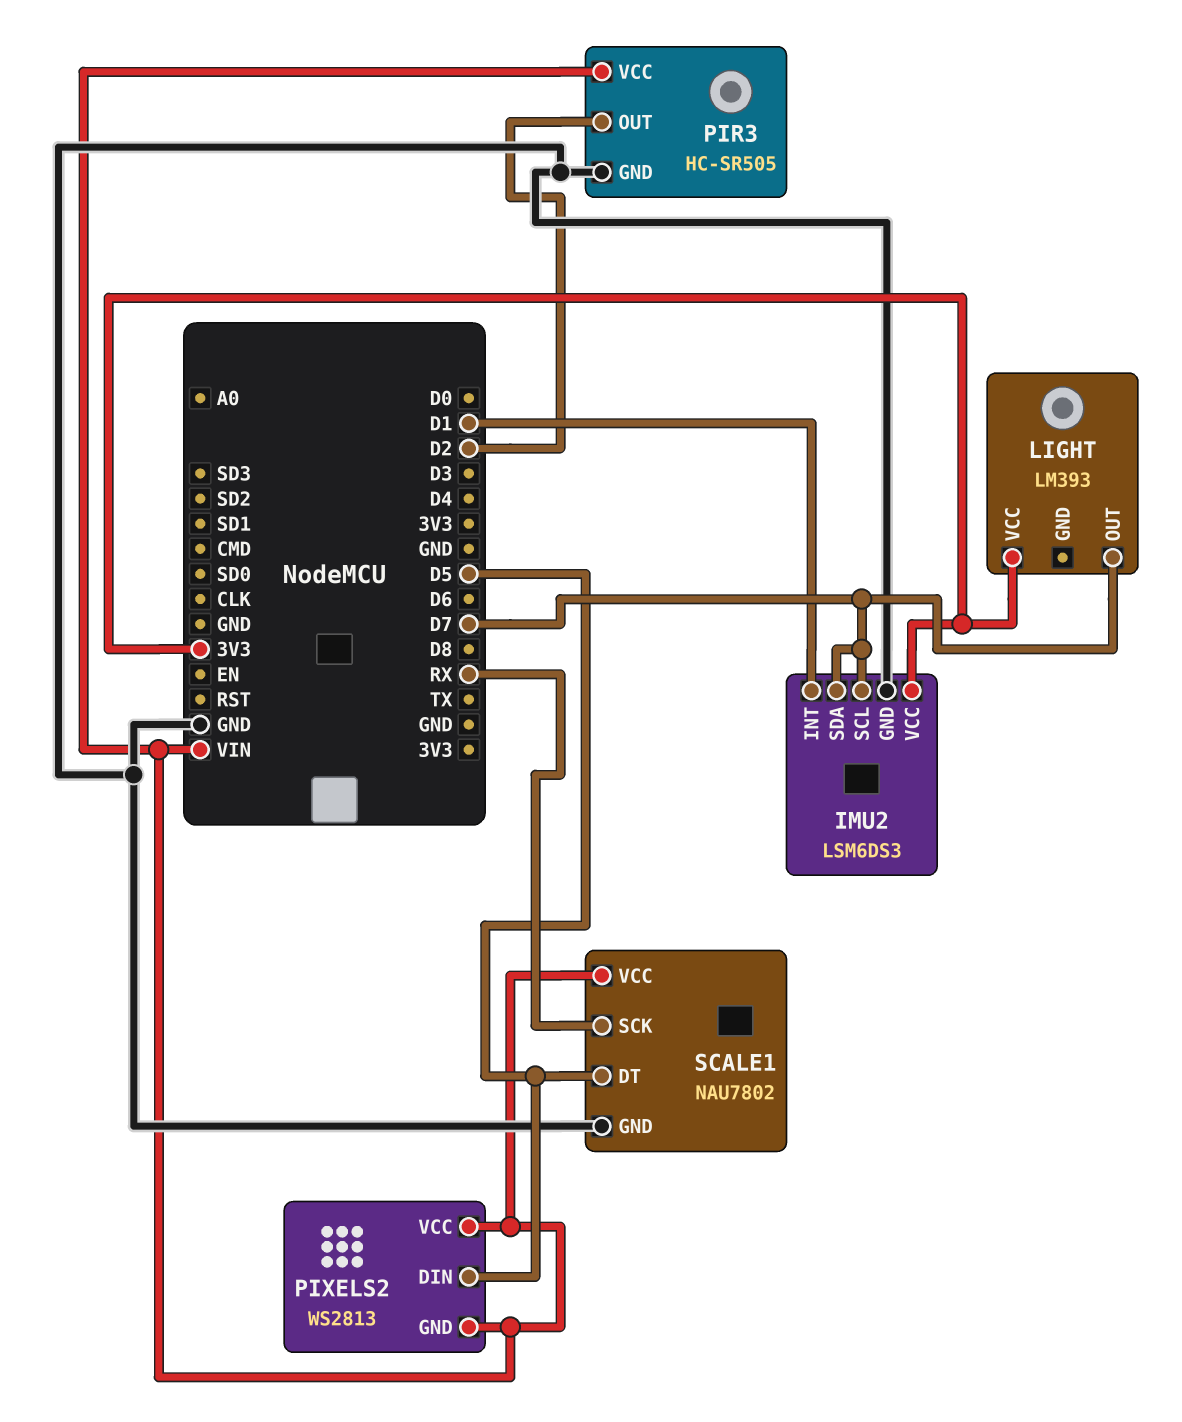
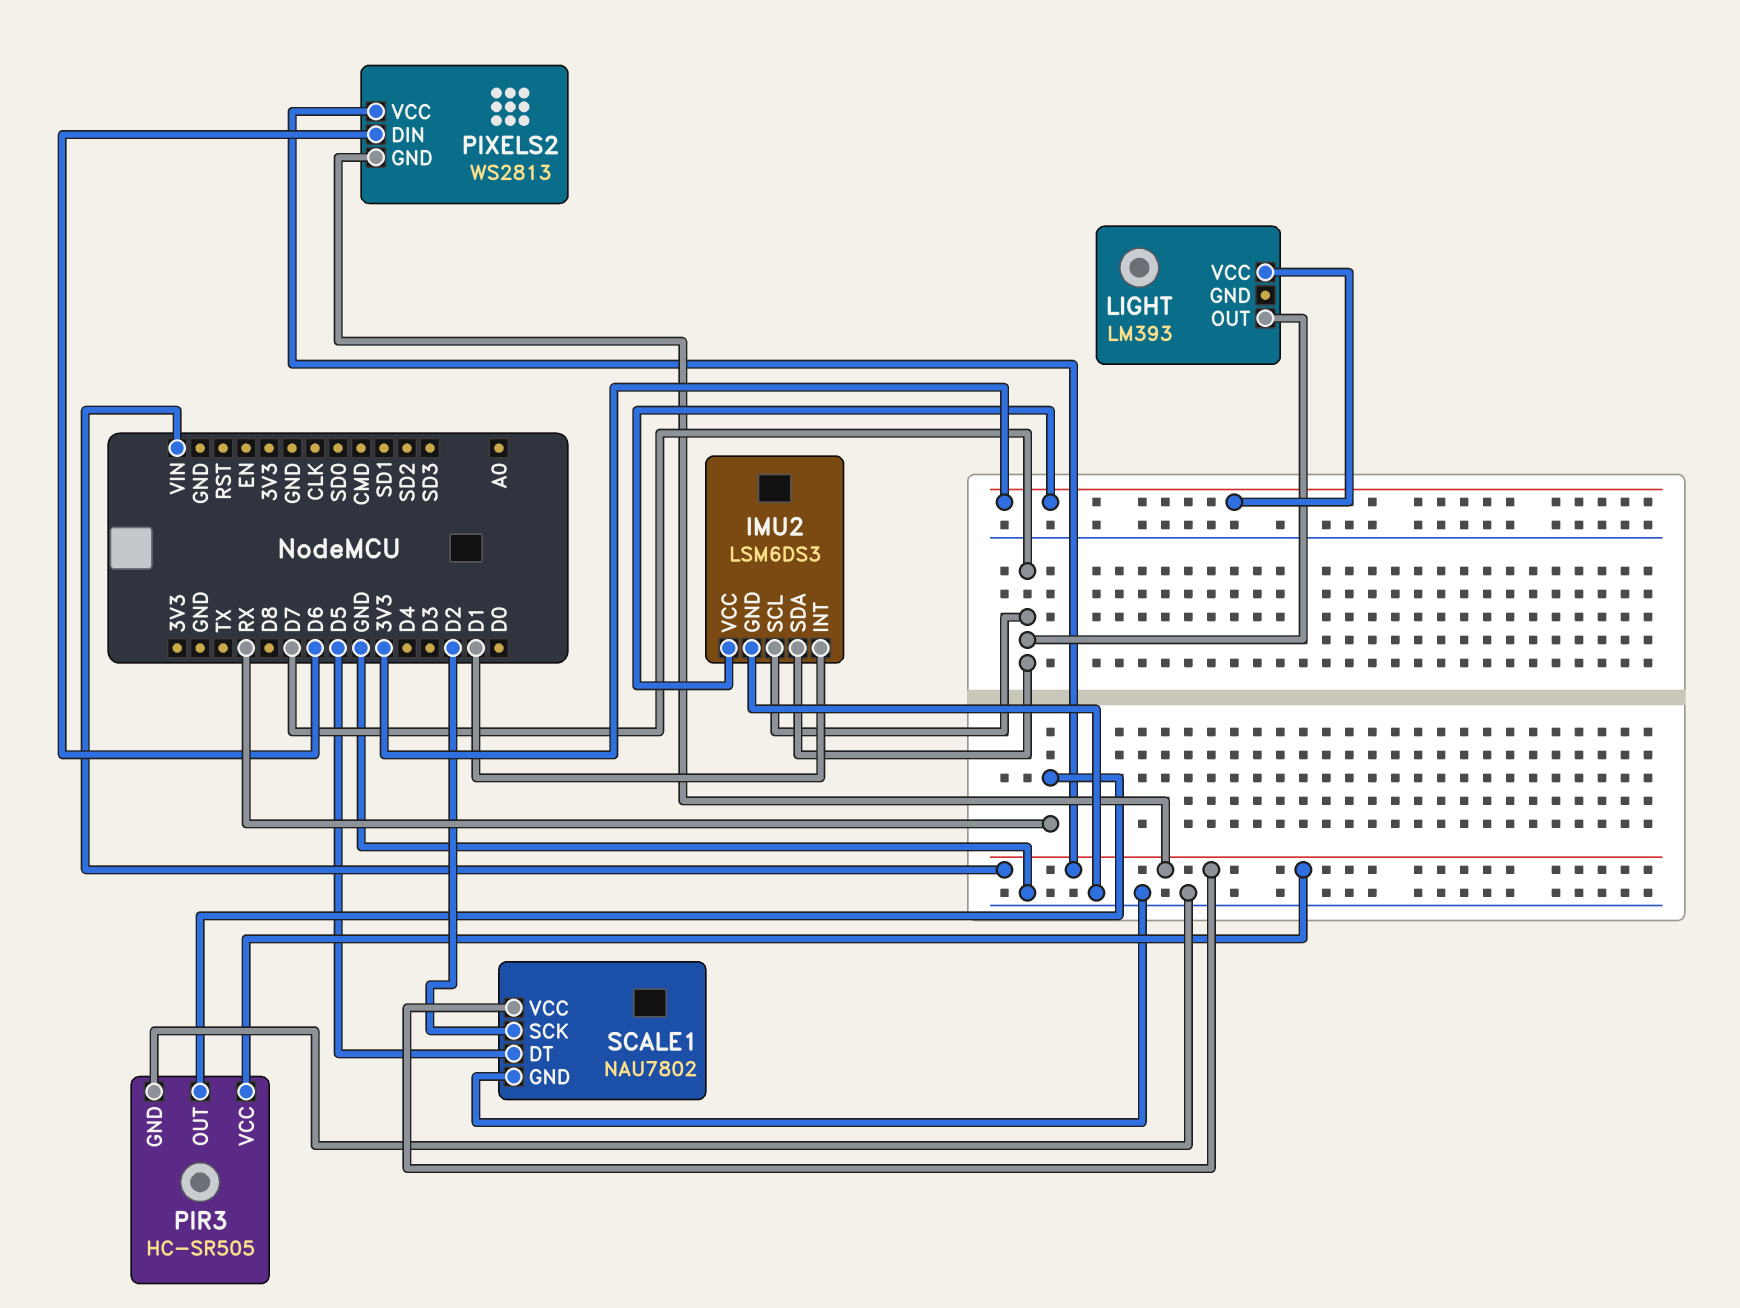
PIR3 pin OUT: D2 -> RX
PIXELS2 pin DIN: D5 -> D6
SCALE1 pin SCK: RX -> D2

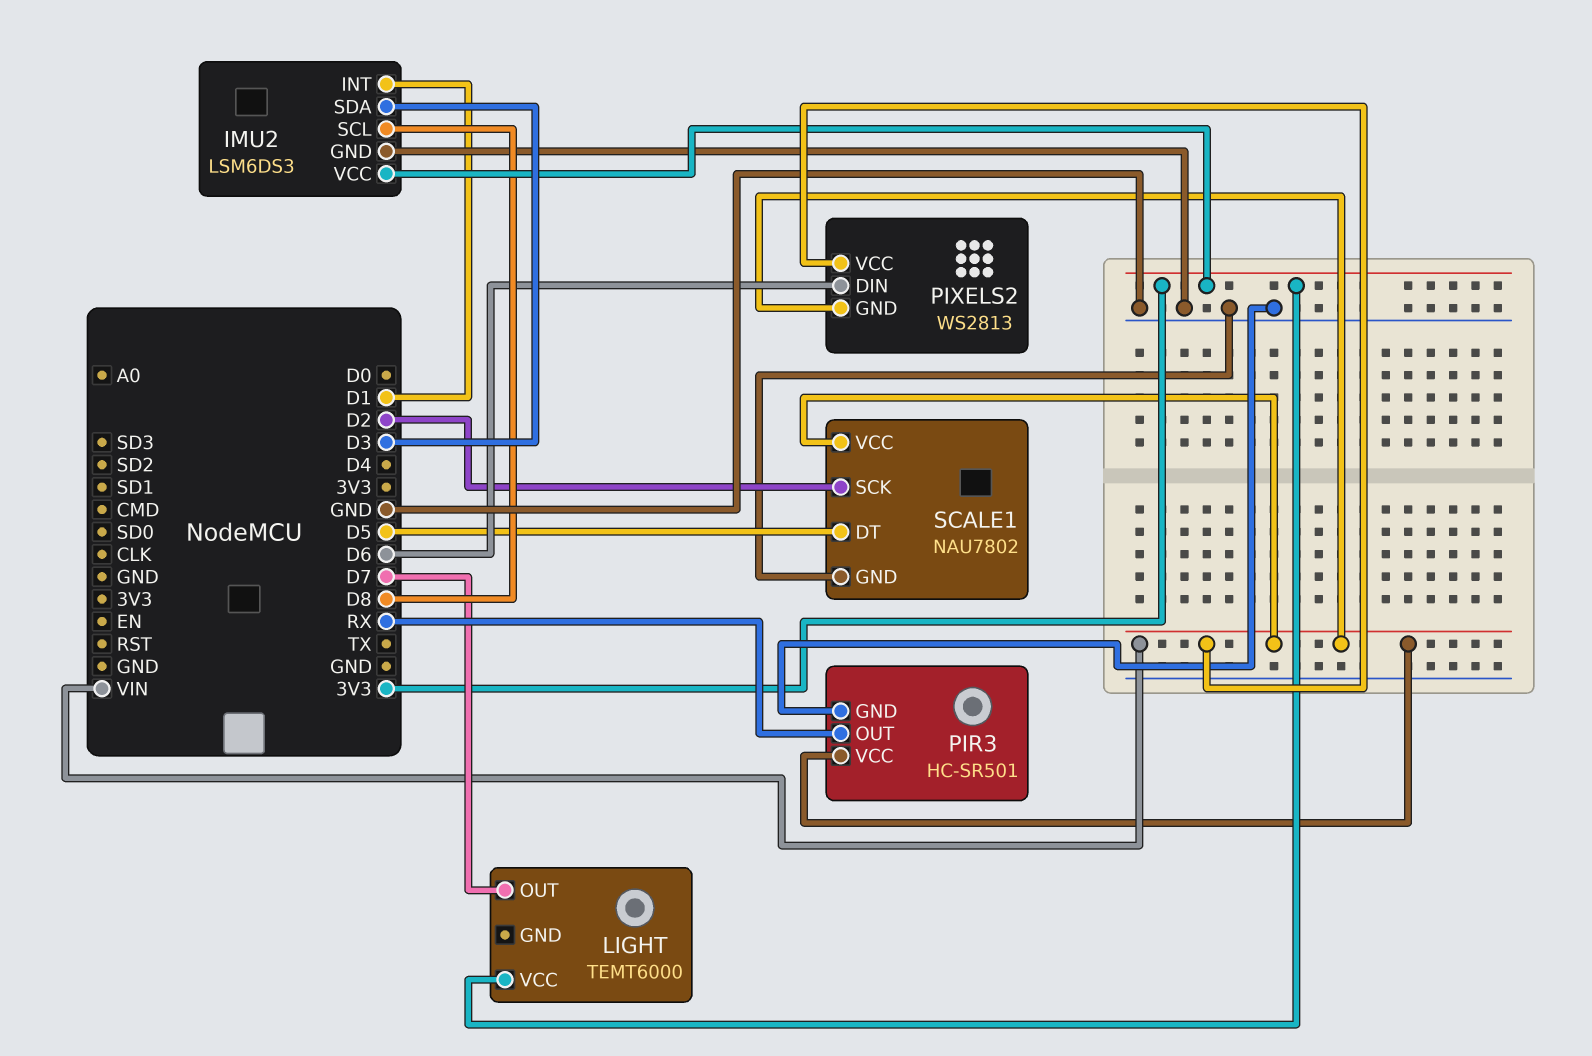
IMU2 pin SCL: D7 -> D8
IMU2 pin SDA: D7 -> D3
LIGHT: LM393 -> TEMT6000
PIR3: HC-SR505 -> HC-SR501

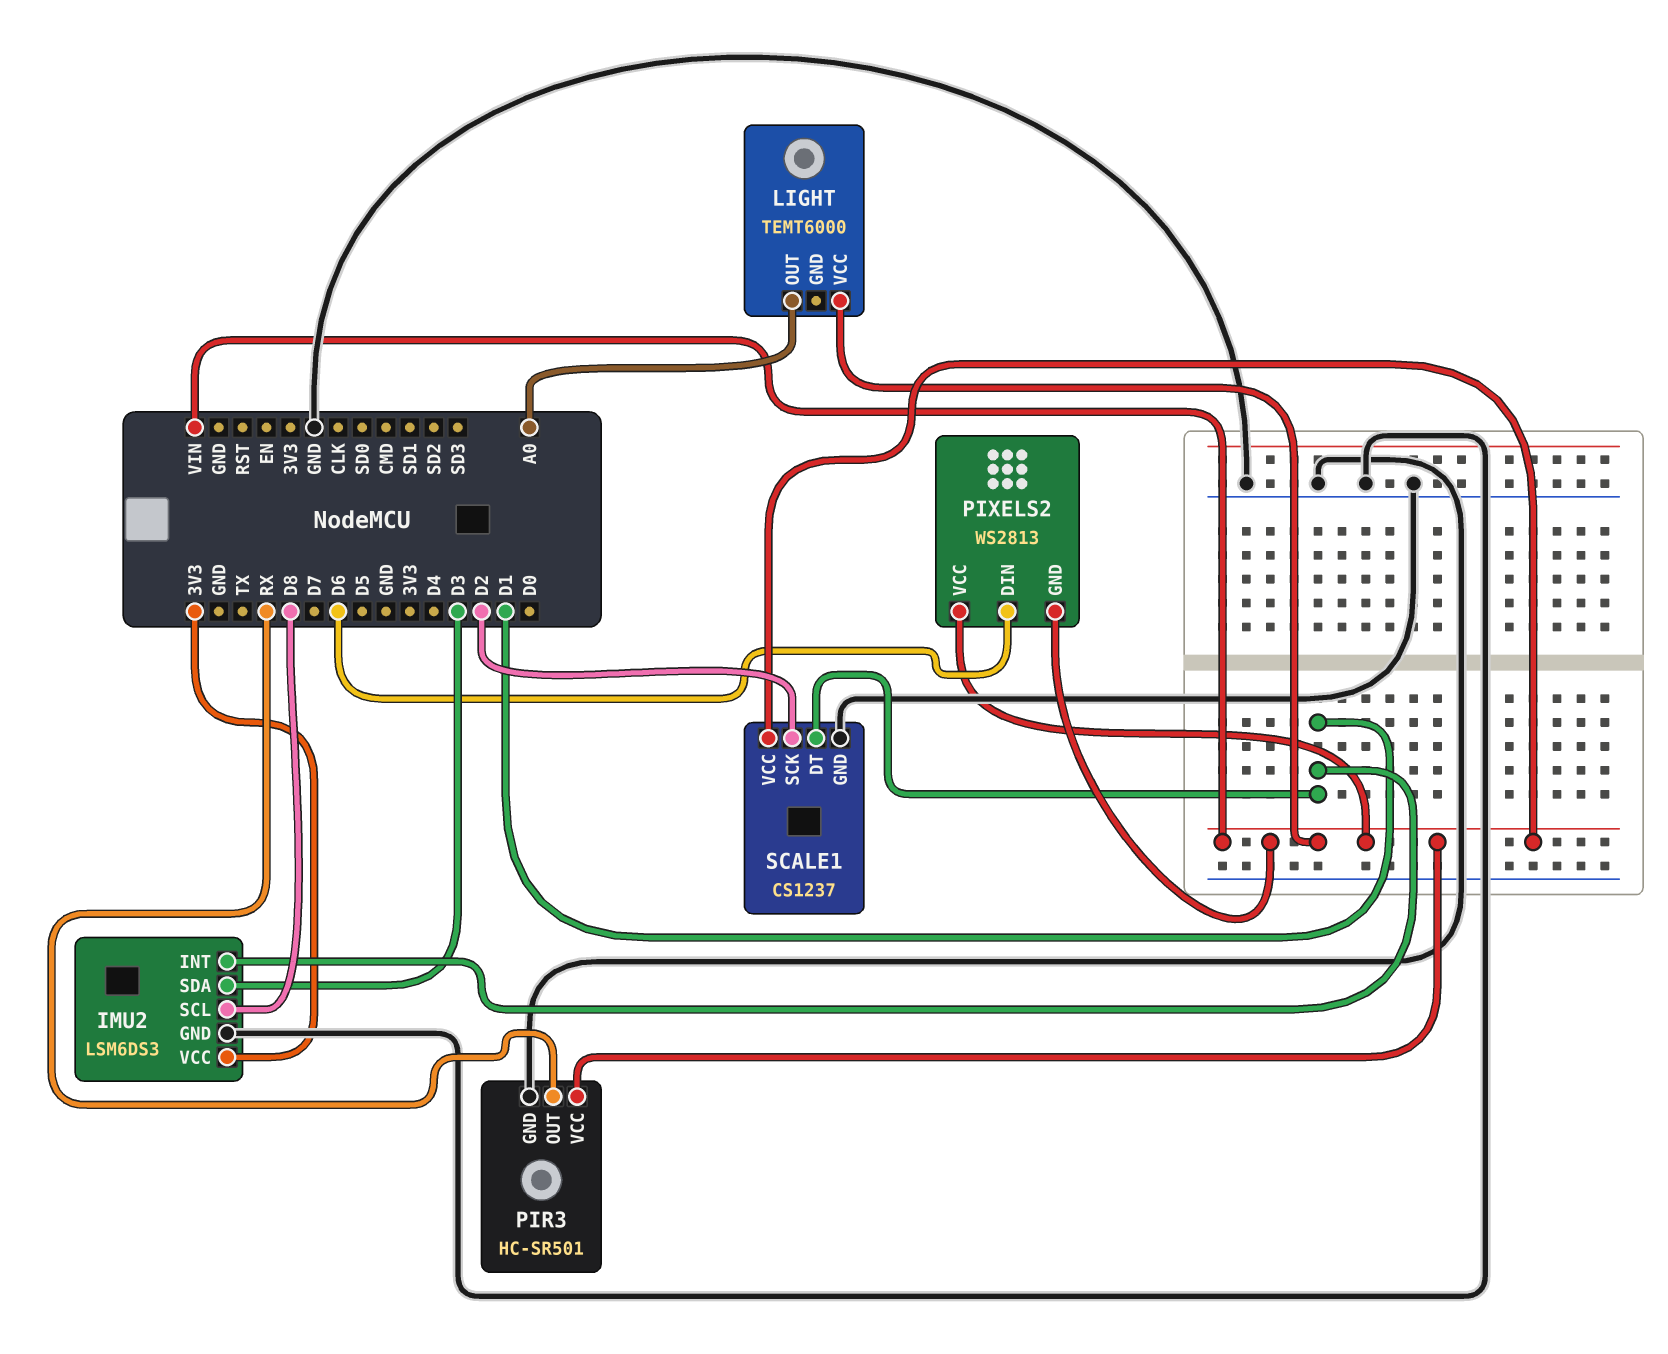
LIGHT pin OUT: D7 -> A0
LIGHT pin VCC: 3V3 -> VIN
SCALE1: NAU7802 -> CS1237
SCALE1 pin DT: D5 -> D1

